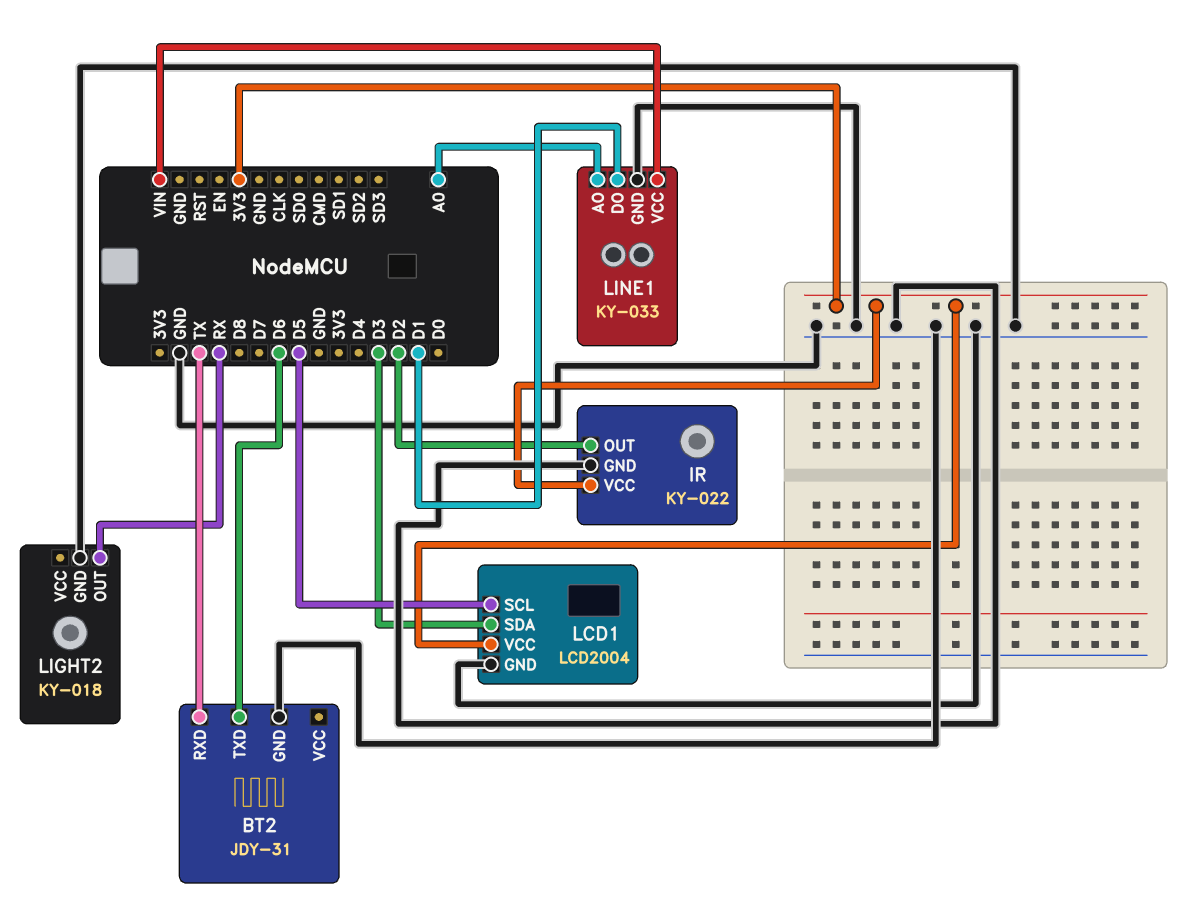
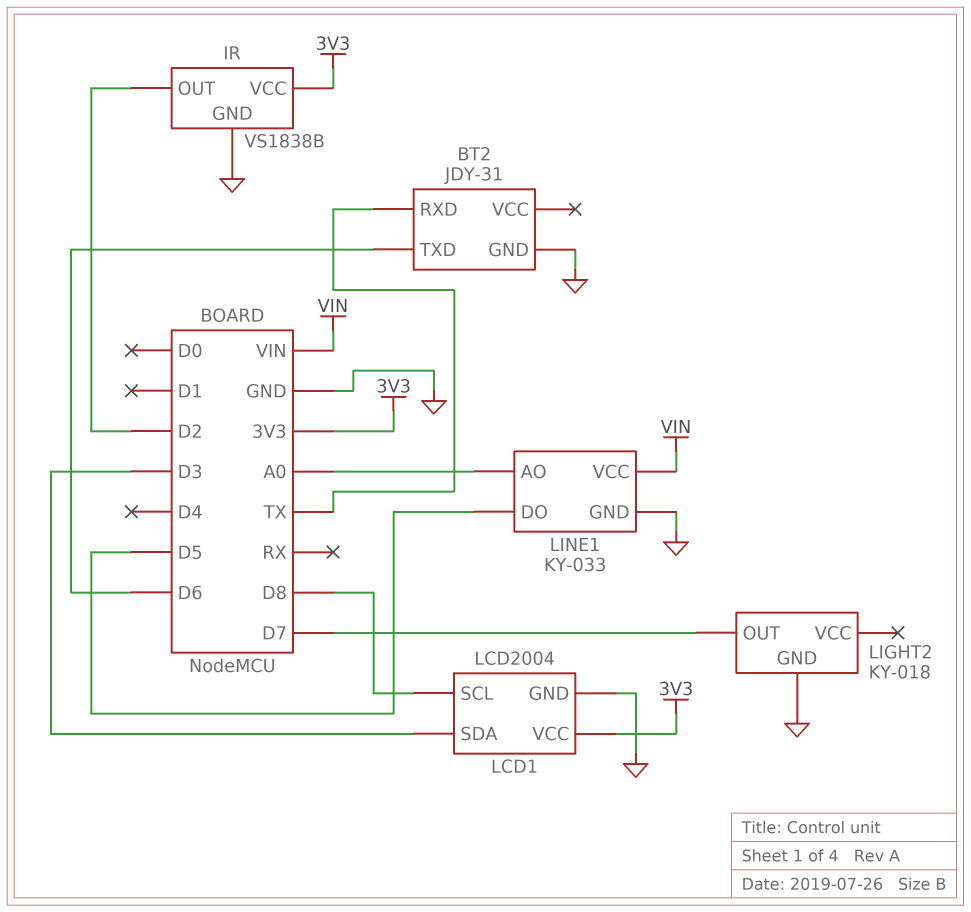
IR: KY-022 -> VS1838B
LCD1 pin SCL: D5 -> D8
LIGHT2 pin OUT: RX -> D7
LINE1 pin DO: D1 -> D5

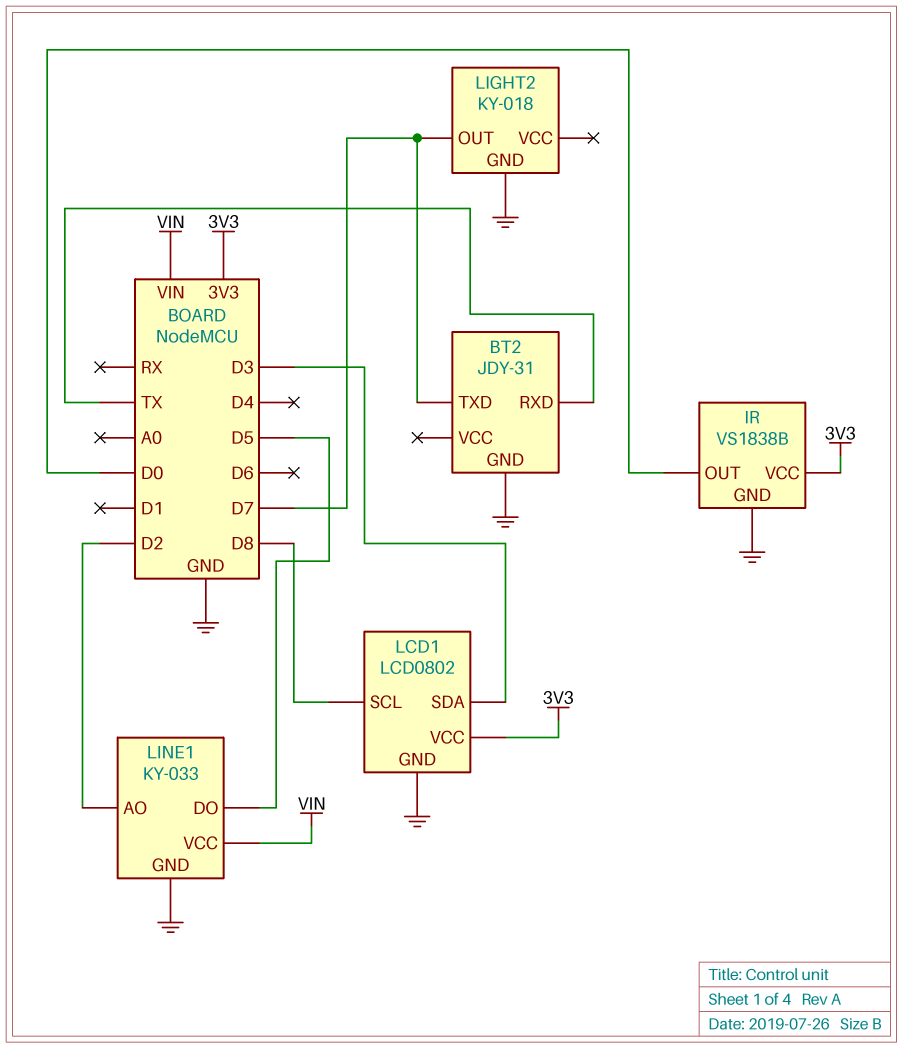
BT2 pin TXD: D6 -> D7
IR pin OUT: D2 -> D0
LCD1: LCD2004 -> LCD0802
LINE1 pin AO: A0 -> D2

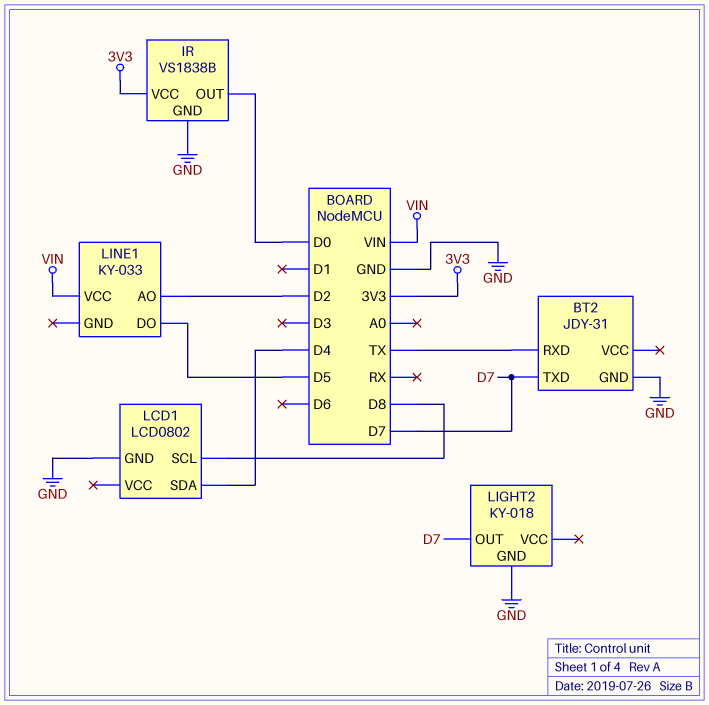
LCD1 pin SDA: D3 -> D4
LCD1 pin VCC: 3V3 -> none
LINE1 pin GND: GND -> none

